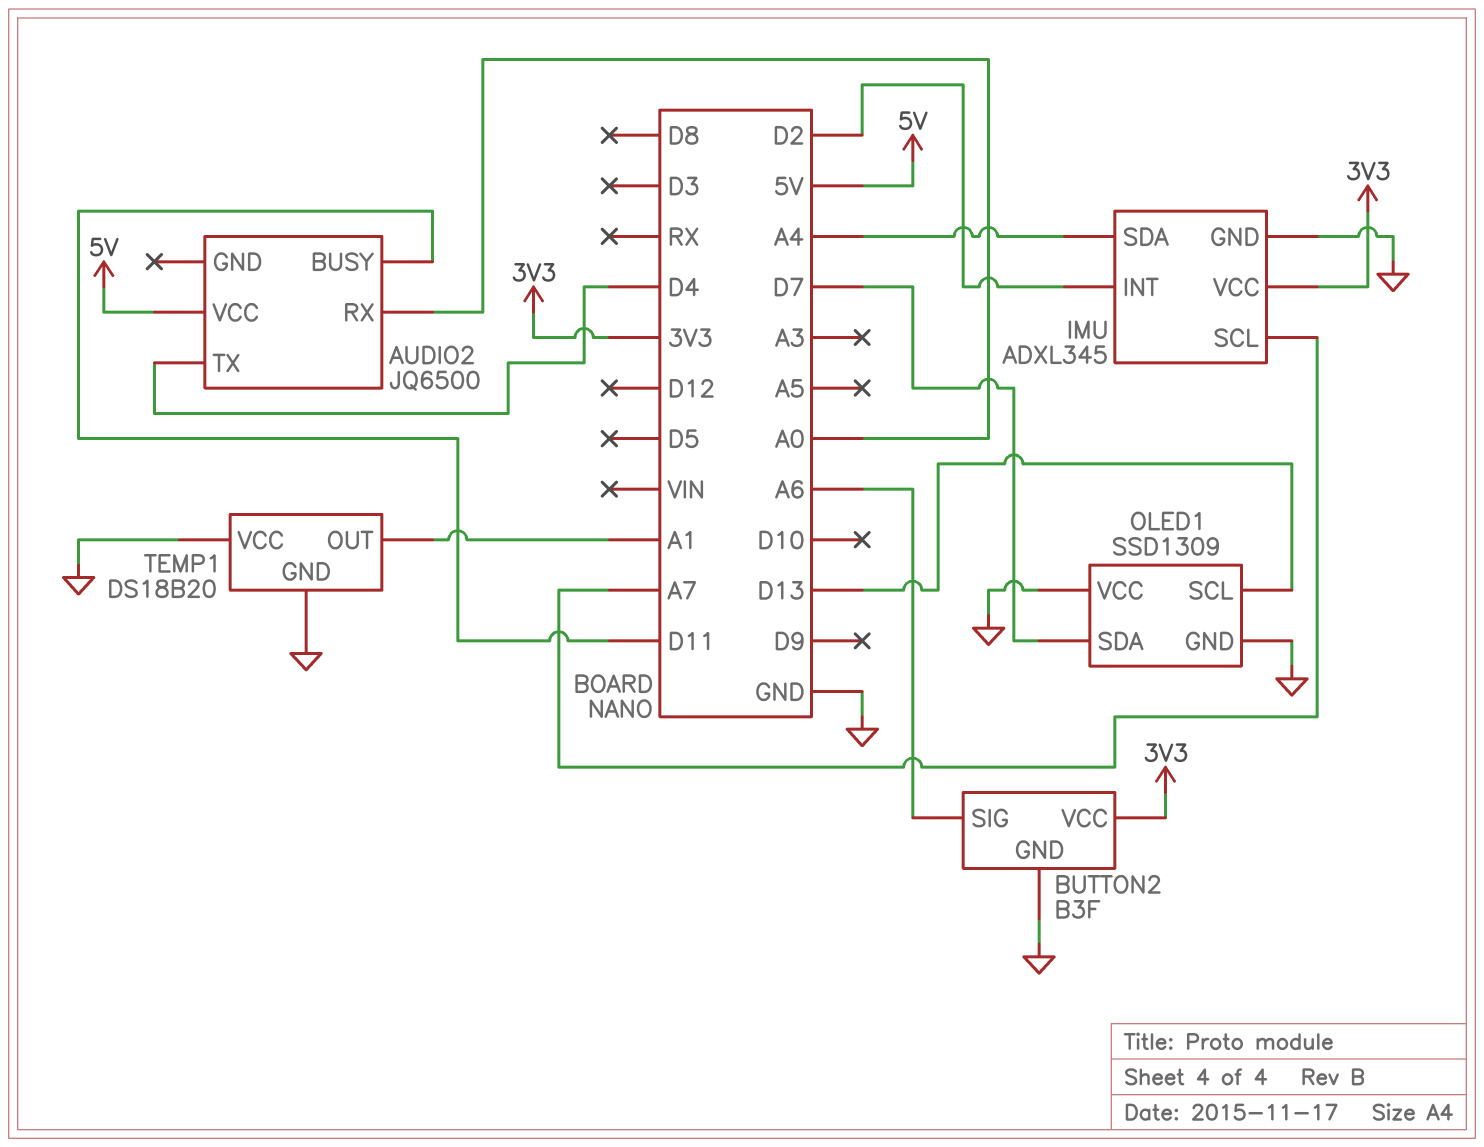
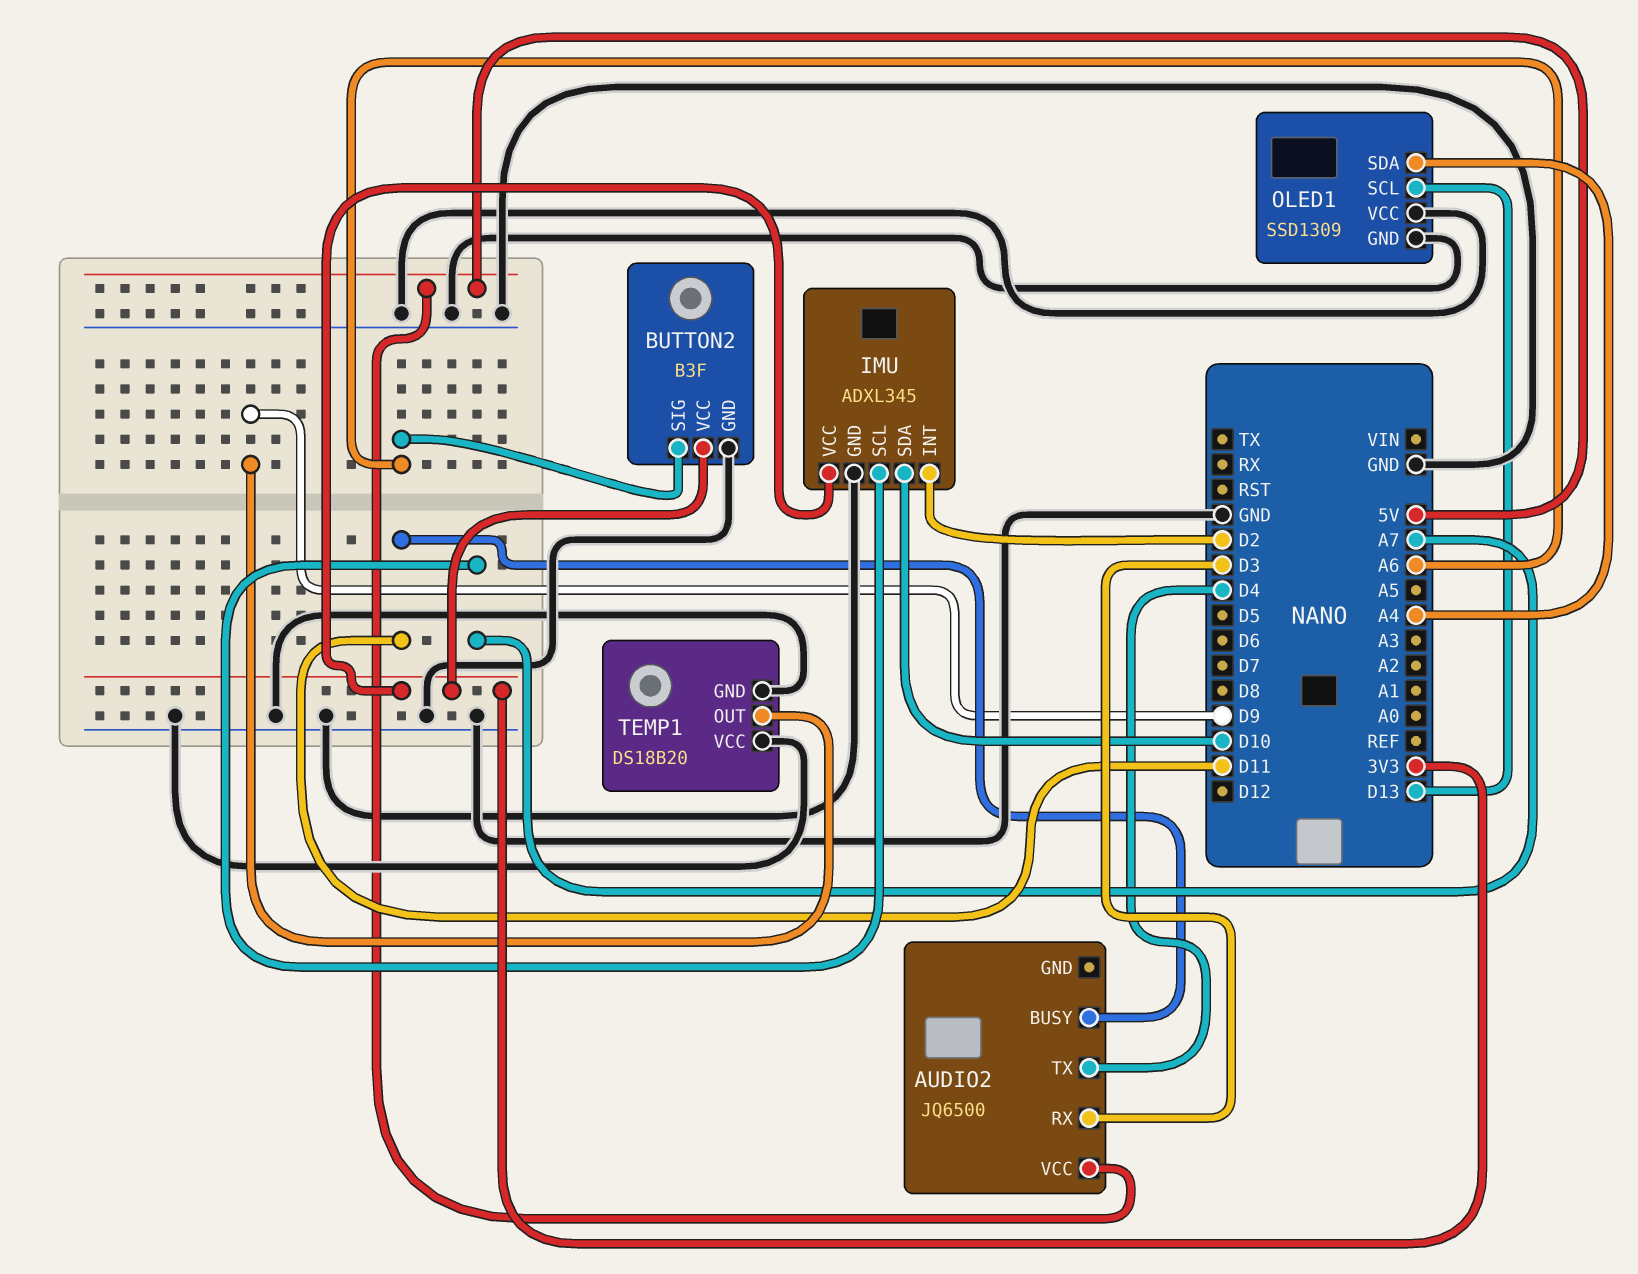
AUDIO2 pin RX: A0 -> D3
IMU pin SDA: A4 -> D10
OLED1 pin SDA: D7 -> A4
TEMP1 pin OUT: A1 -> D9

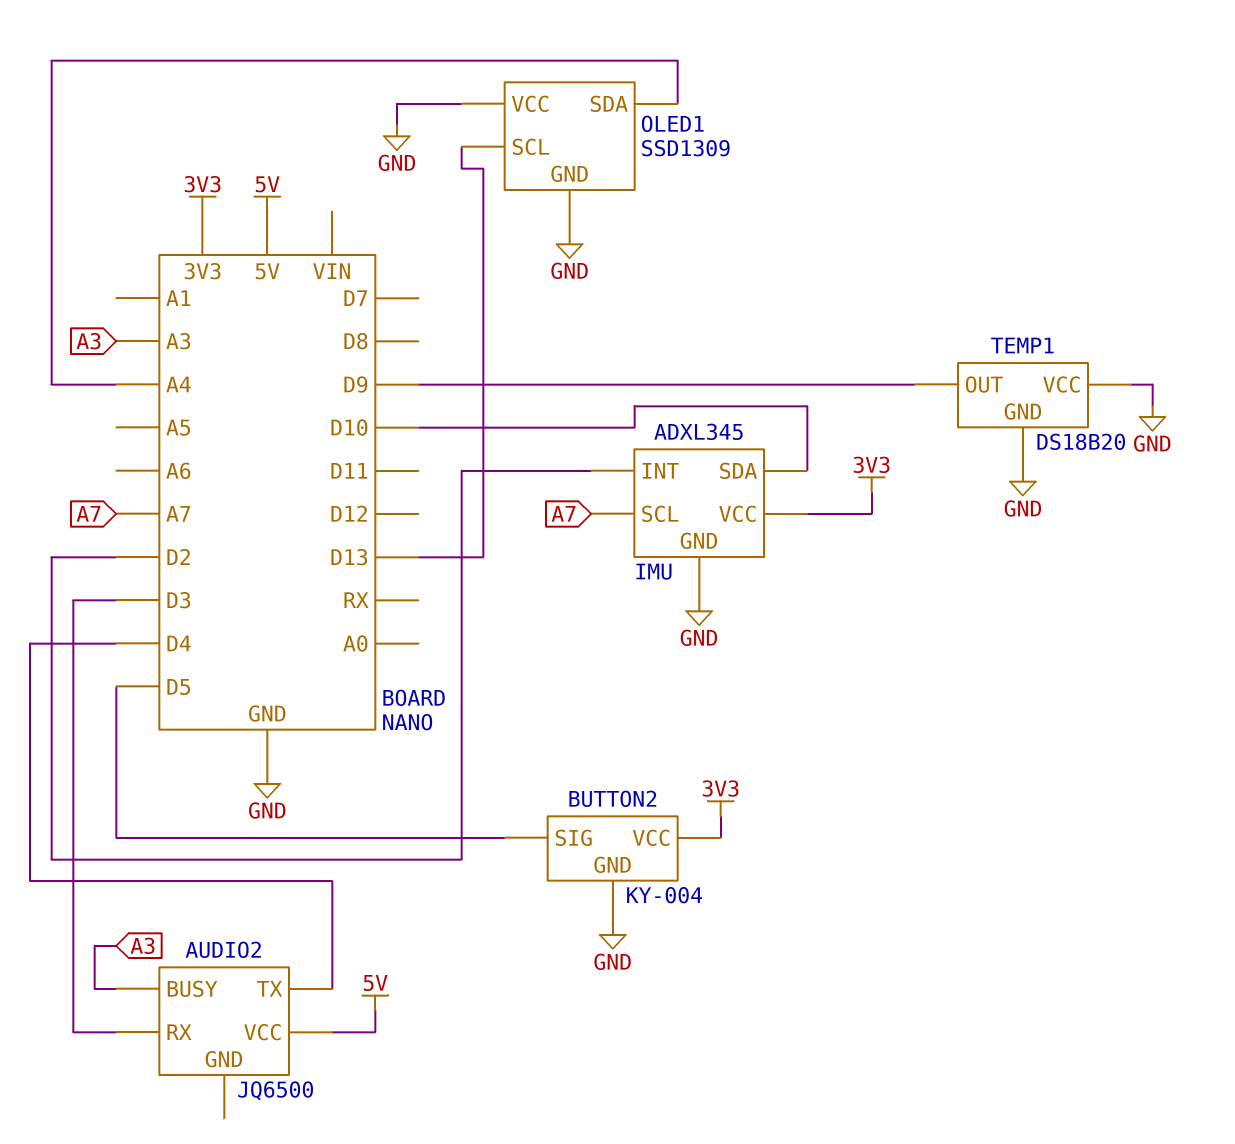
AUDIO2 pin BUSY: D11 -> A3
BUTTON2: B3F -> KY-004
BUTTON2 pin SIG: A6 -> D5

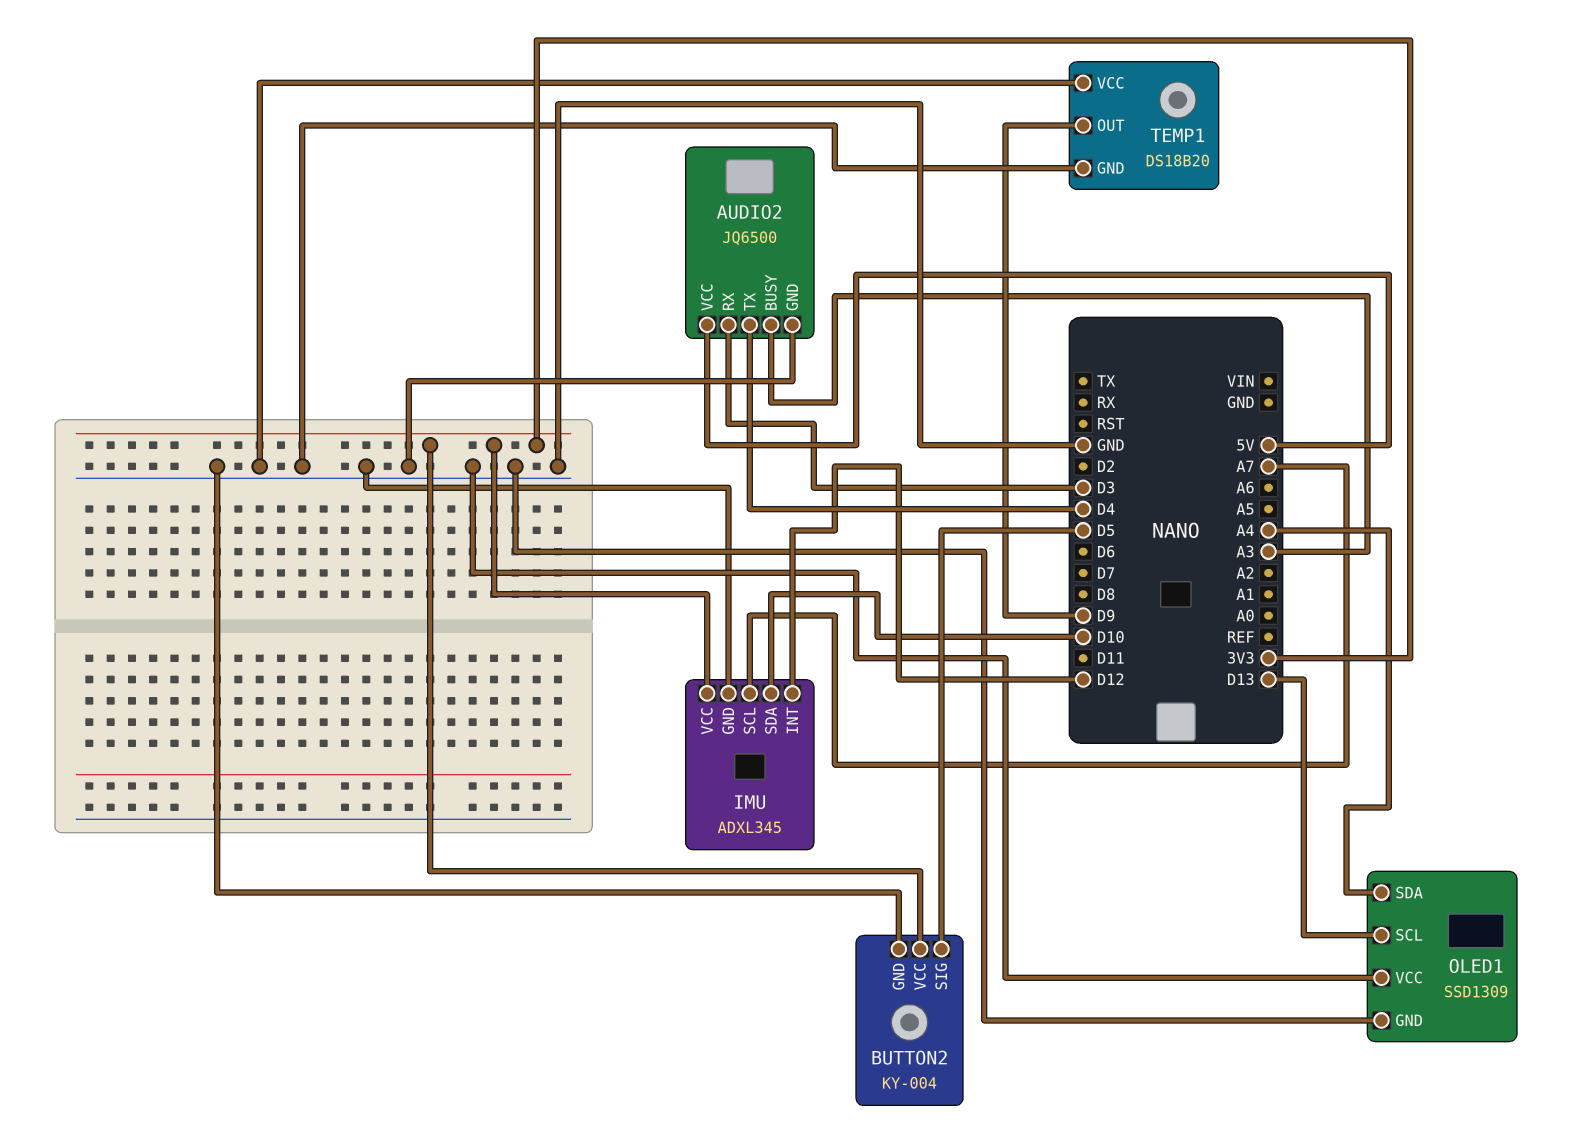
AUDIO2 pin GND: none -> GND
IMU pin INT: D2 -> D12

